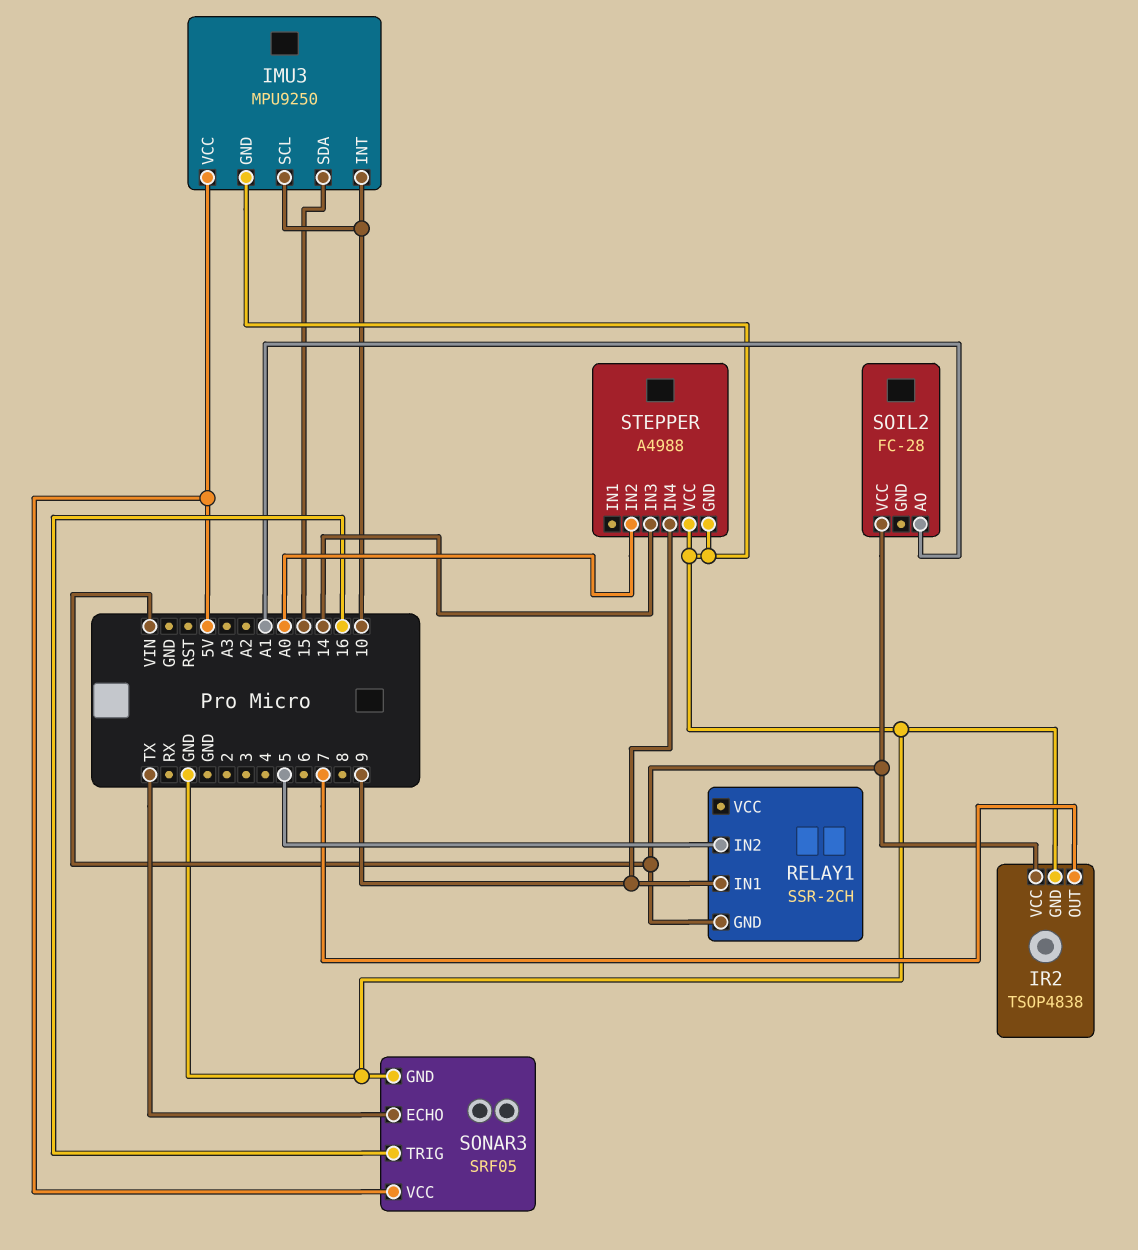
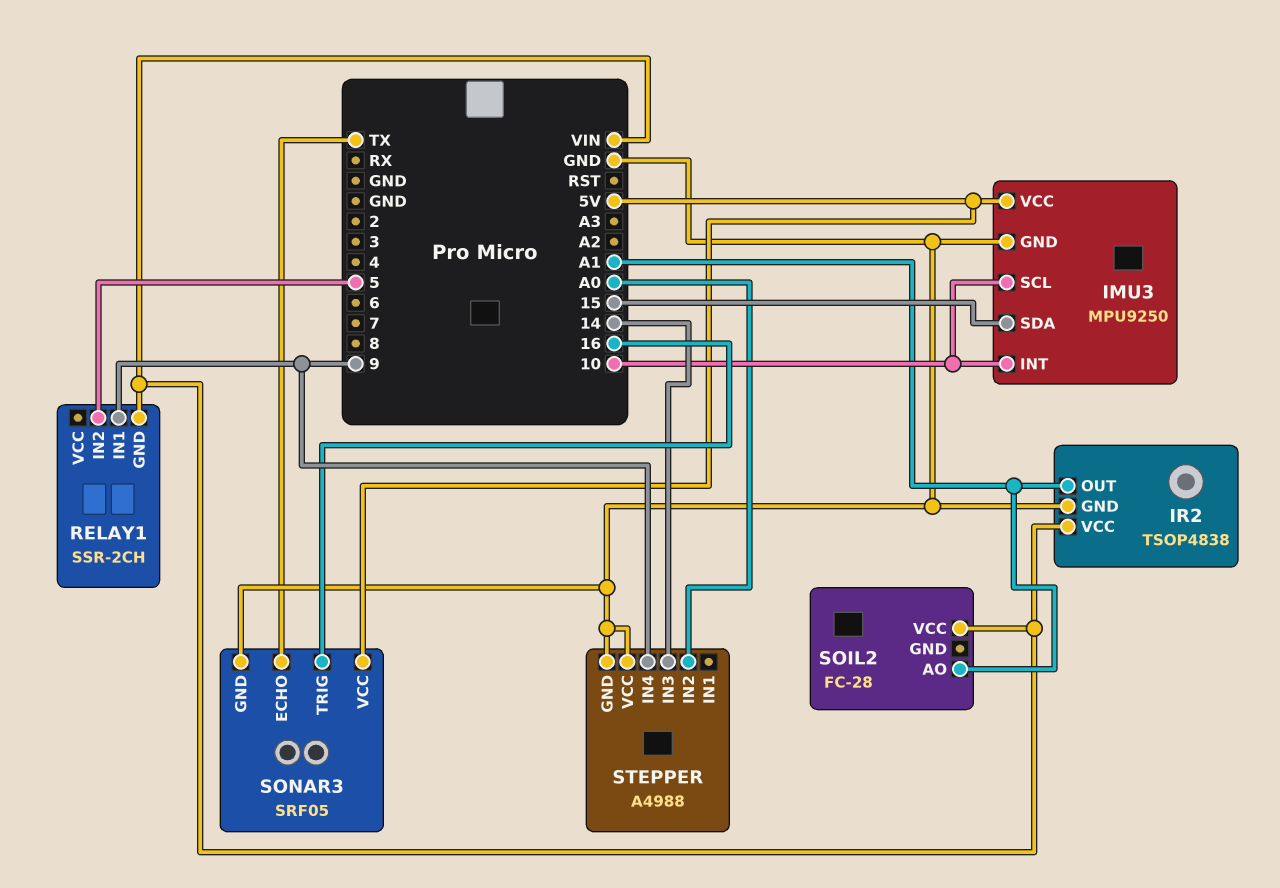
IR2 pin OUT: 7 -> A1

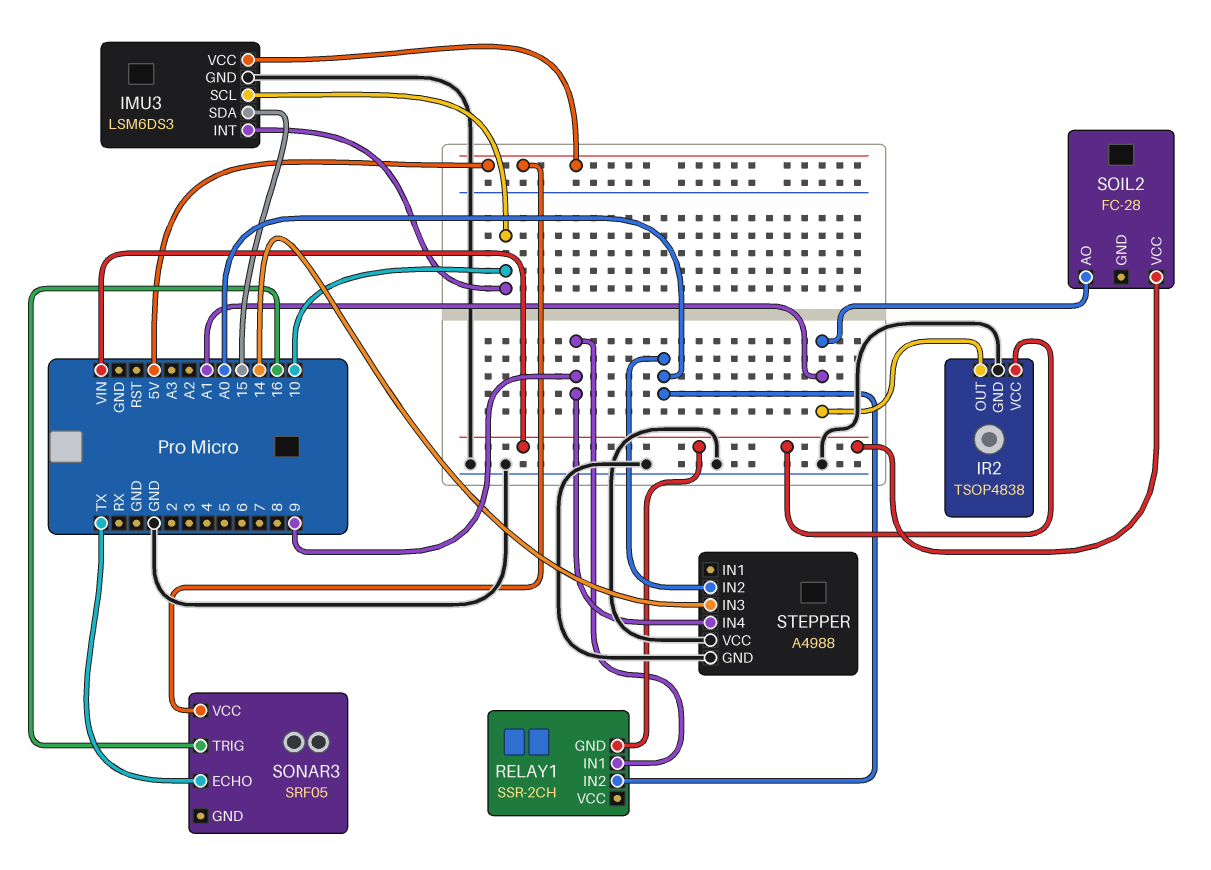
IMU3: MPU9250 -> LSM6DS3
RELAY1 pin IN2: 5 -> A0
SONAR3 pin GND: GND -> none

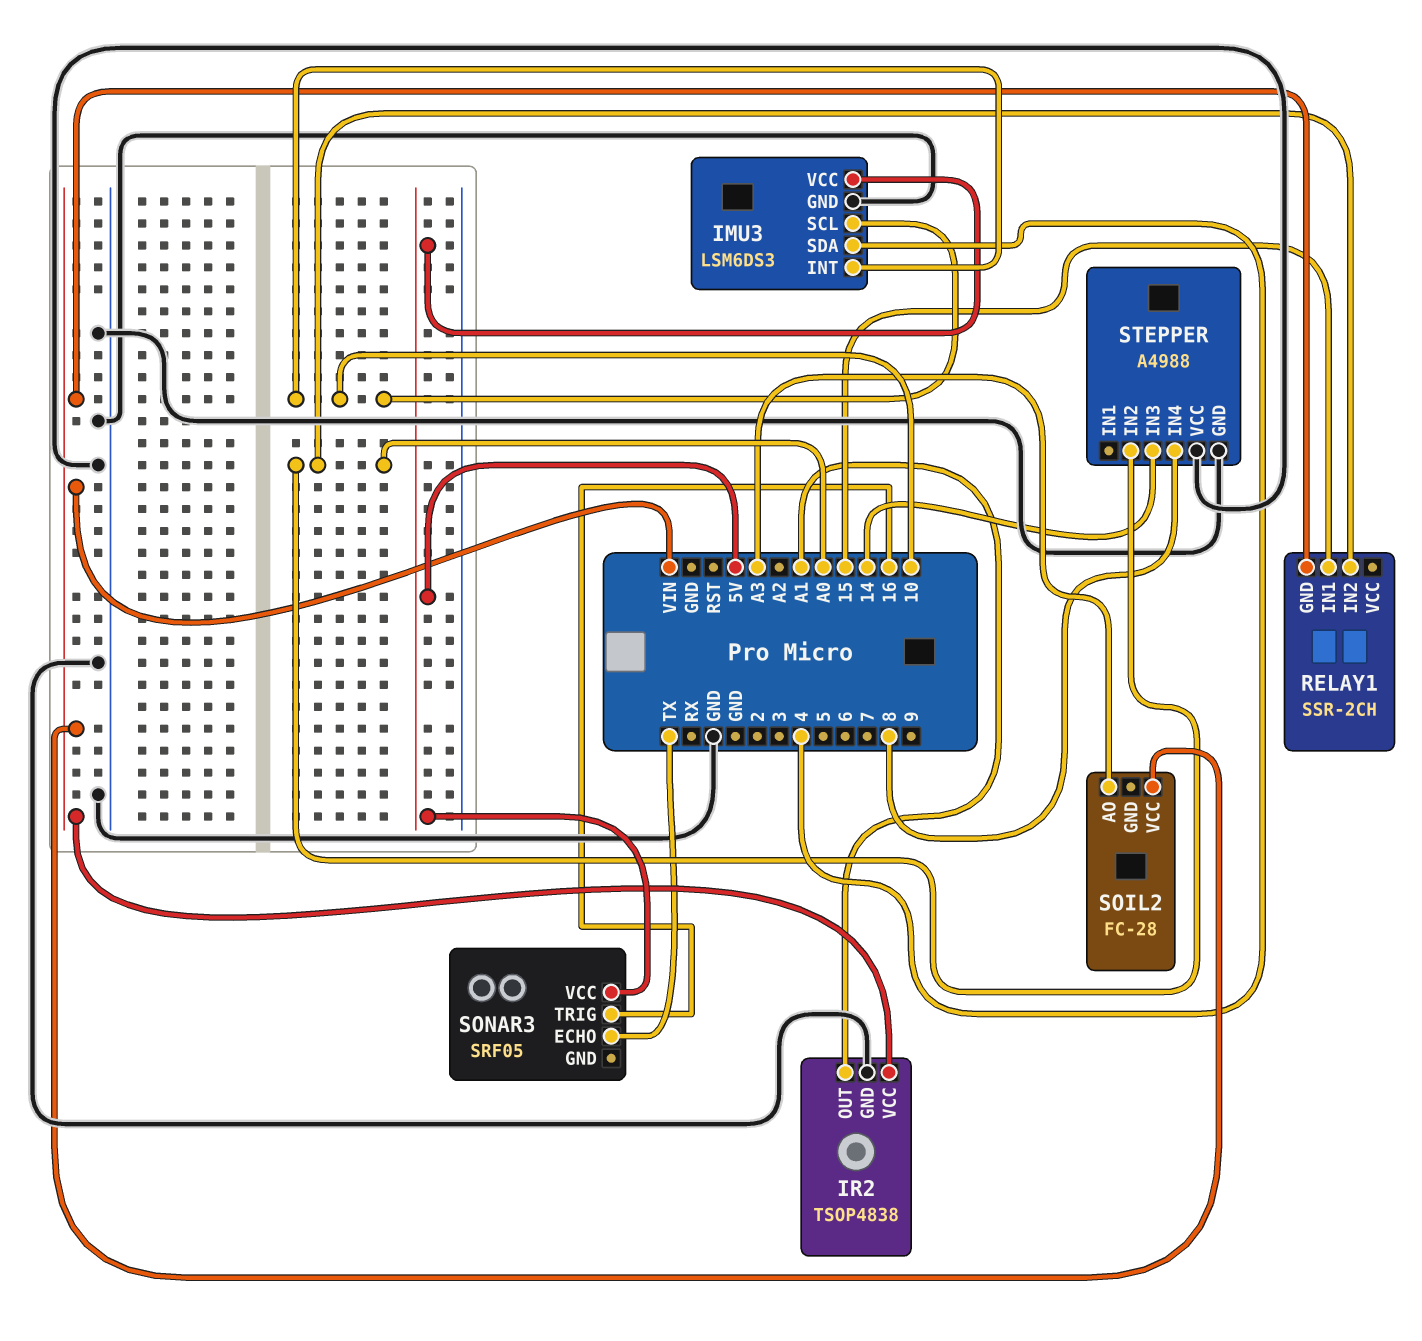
IMU3 pin SDA: 15 -> 4
RELAY1 pin IN1: 9 -> 15
SOIL2 pin AO: A1 -> A3
STEPPER pin IN4: 9 -> 8

